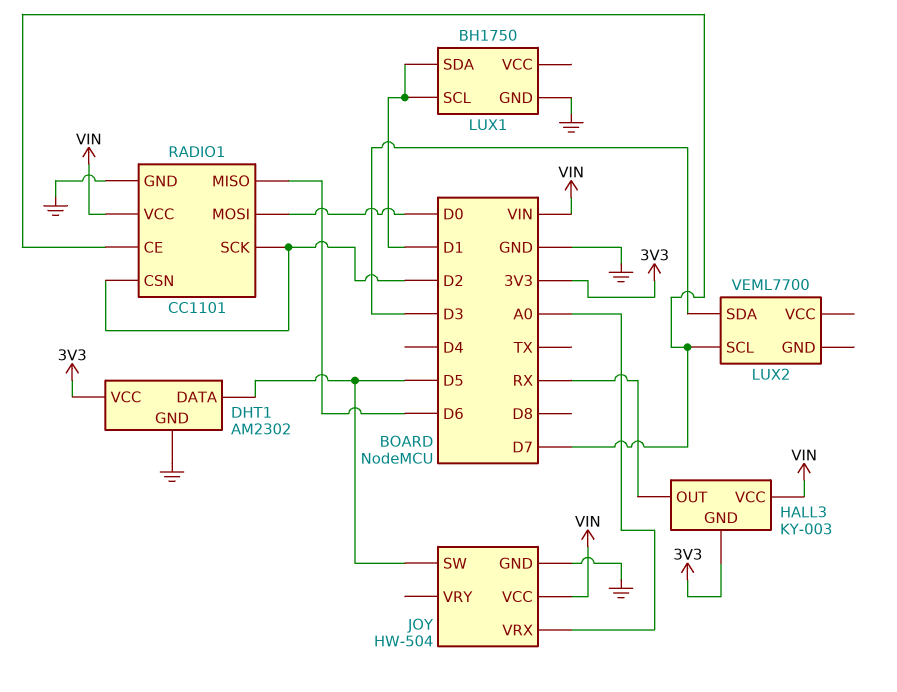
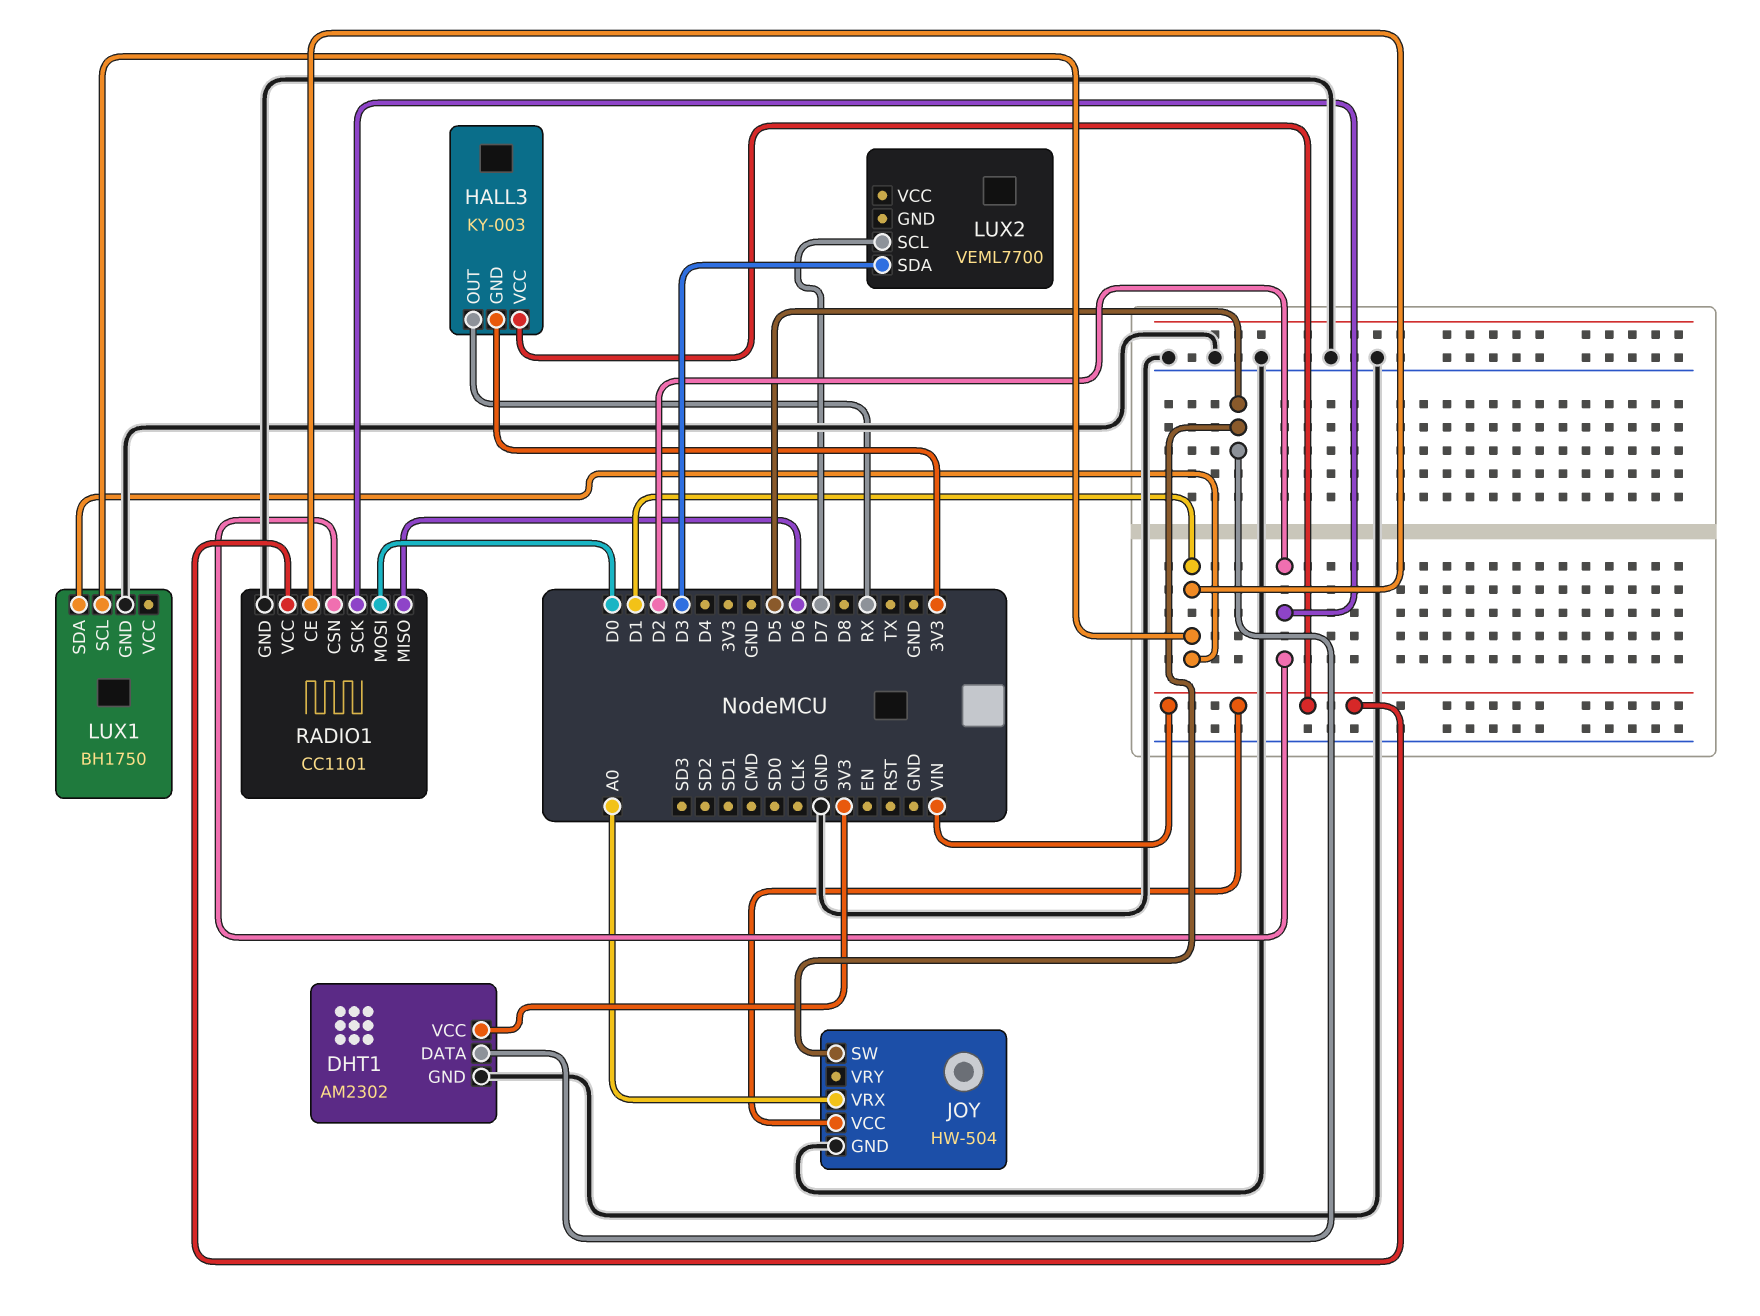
RADIO1 pin CE: D7 -> D1

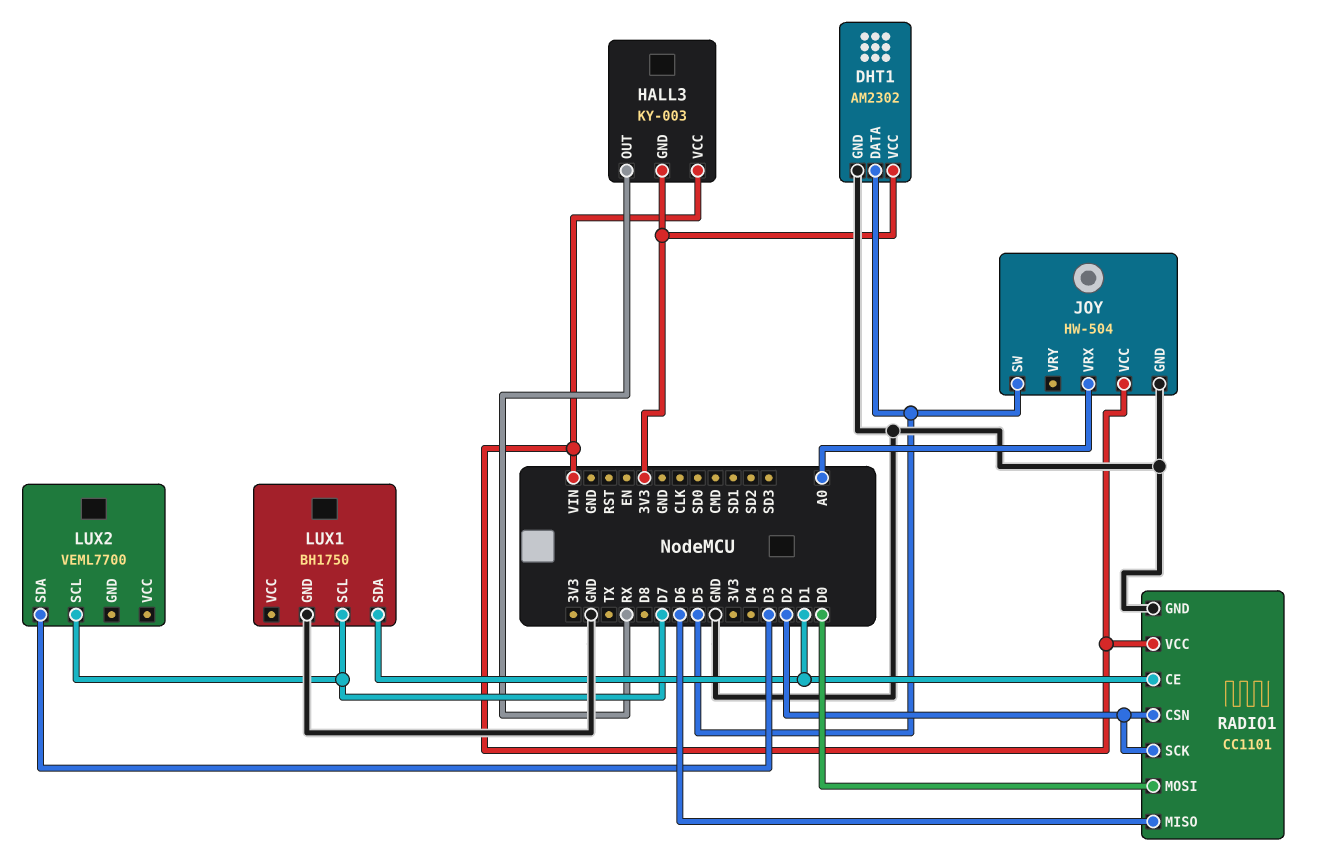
LUX1 pin SCL: D1 -> D7

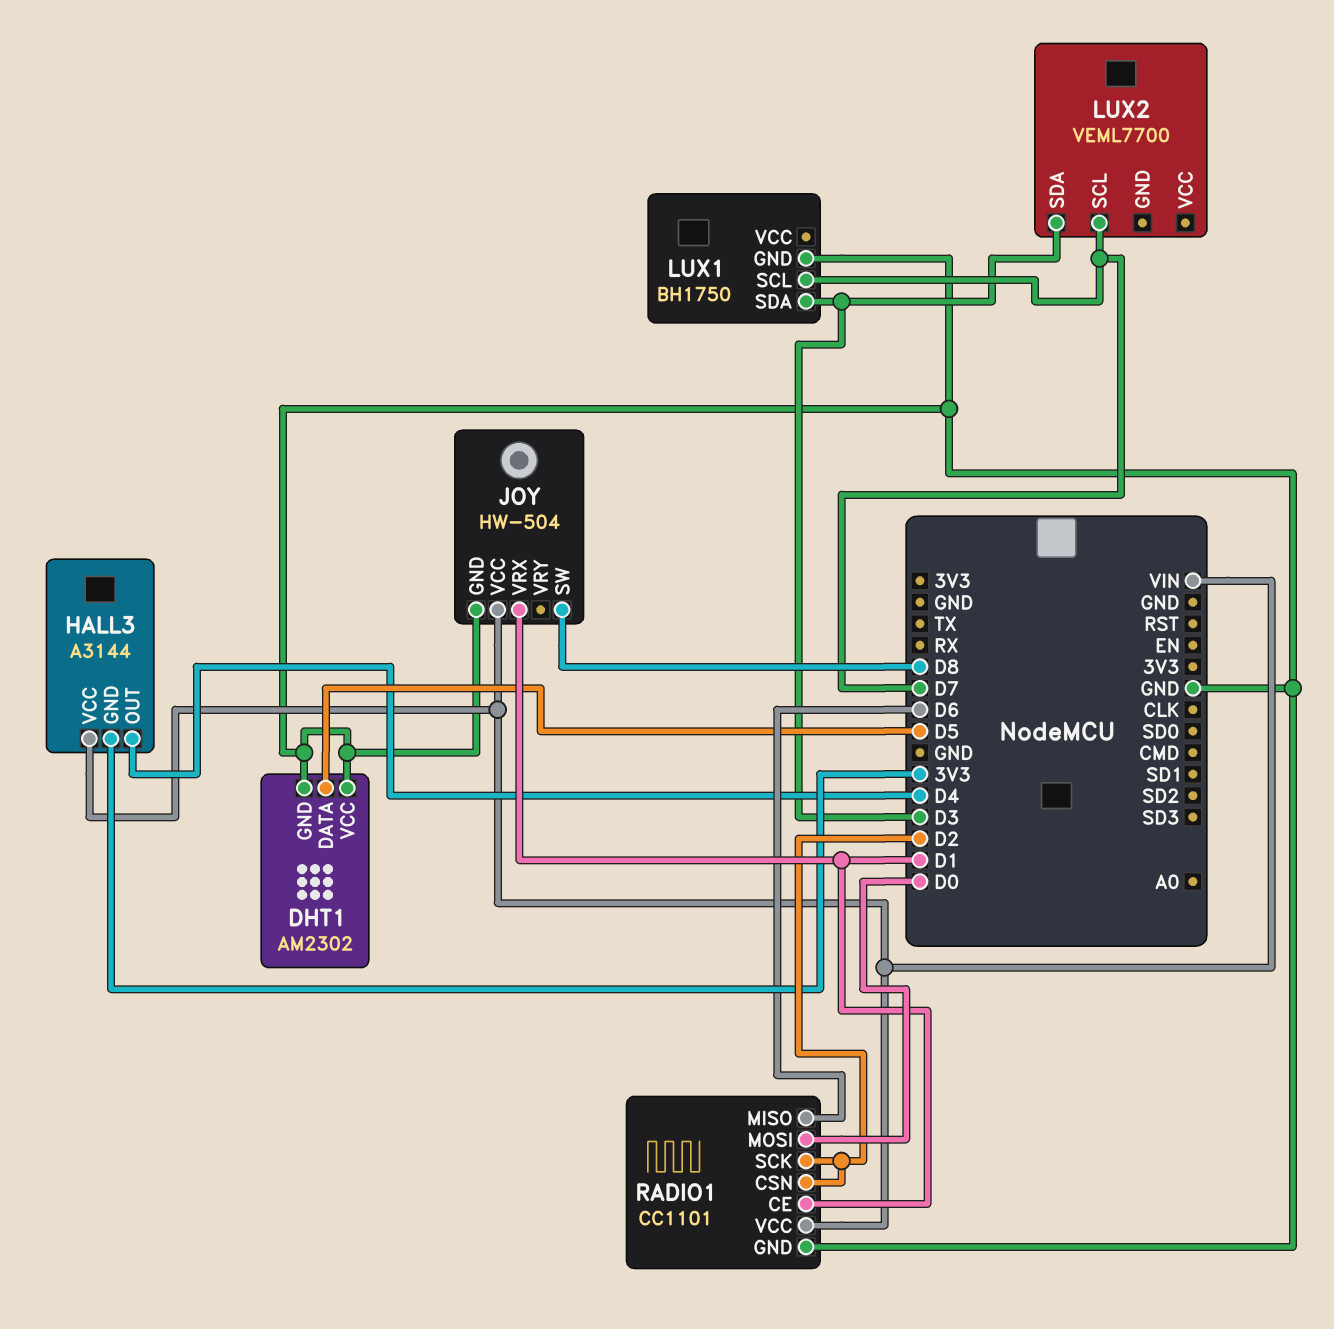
DHT1 pin VCC: 3V3 -> GND
HALL3: KY-003 -> A3144
HALL3 pin OUT: RX -> D4
JOY pin SW: D5 -> D8
JOY pin VRX: A0 -> D1
LUX1 pin SDA: D1 -> D3

